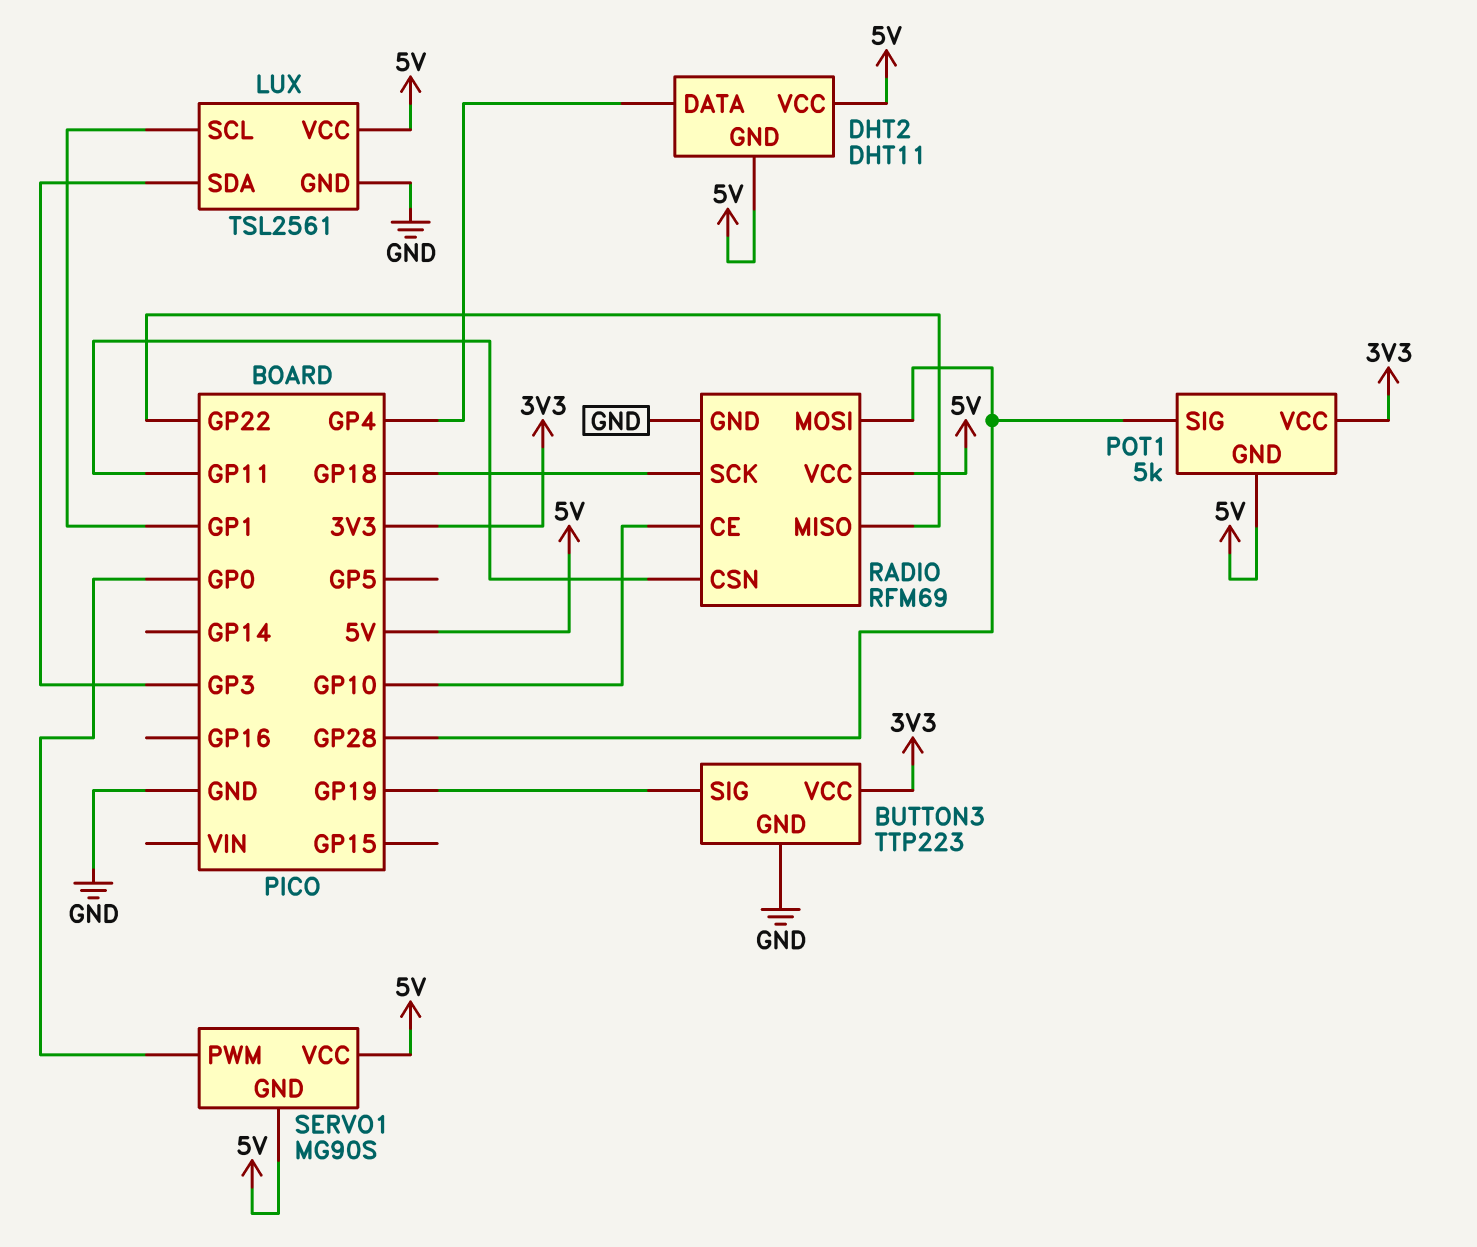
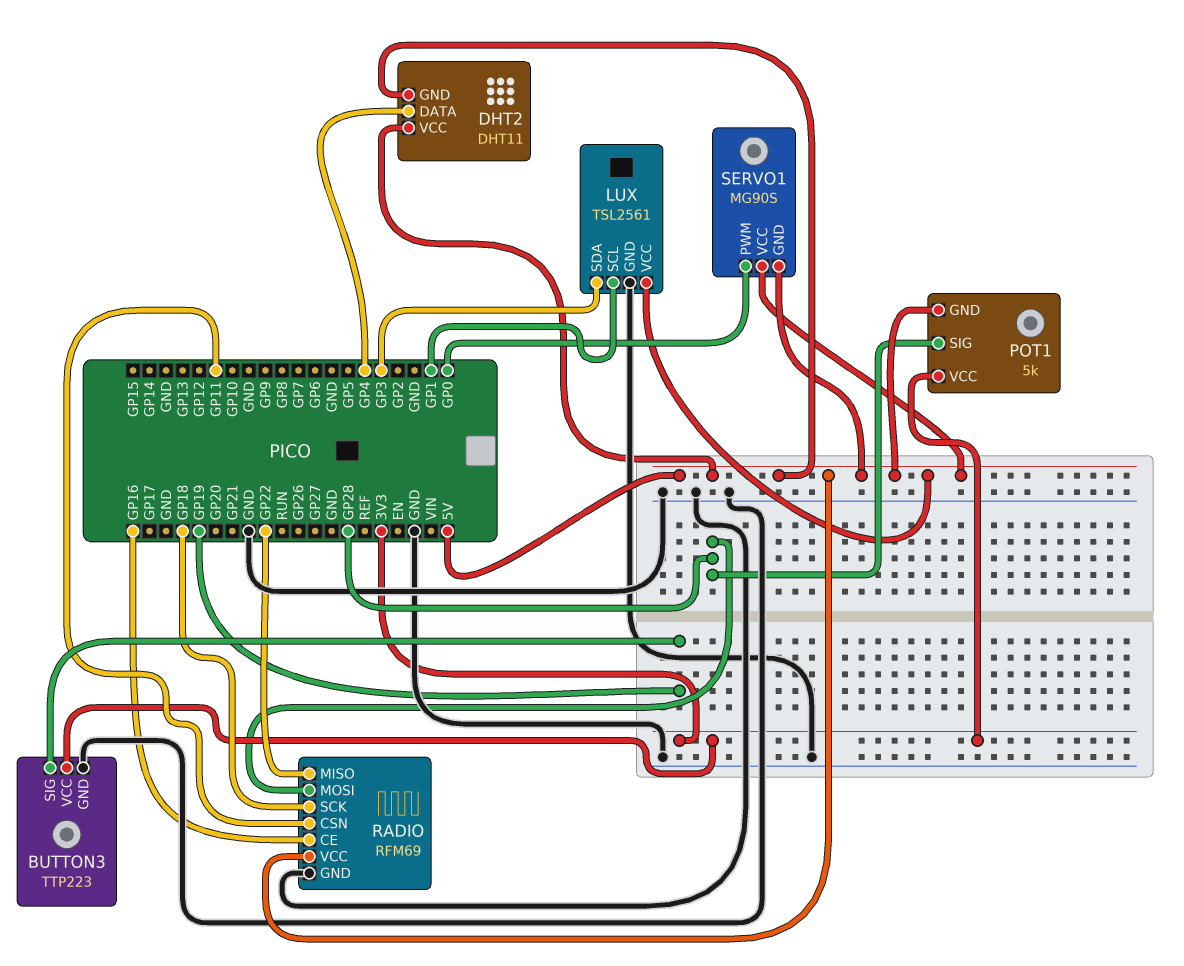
RADIO pin CE: GP10 -> GP16

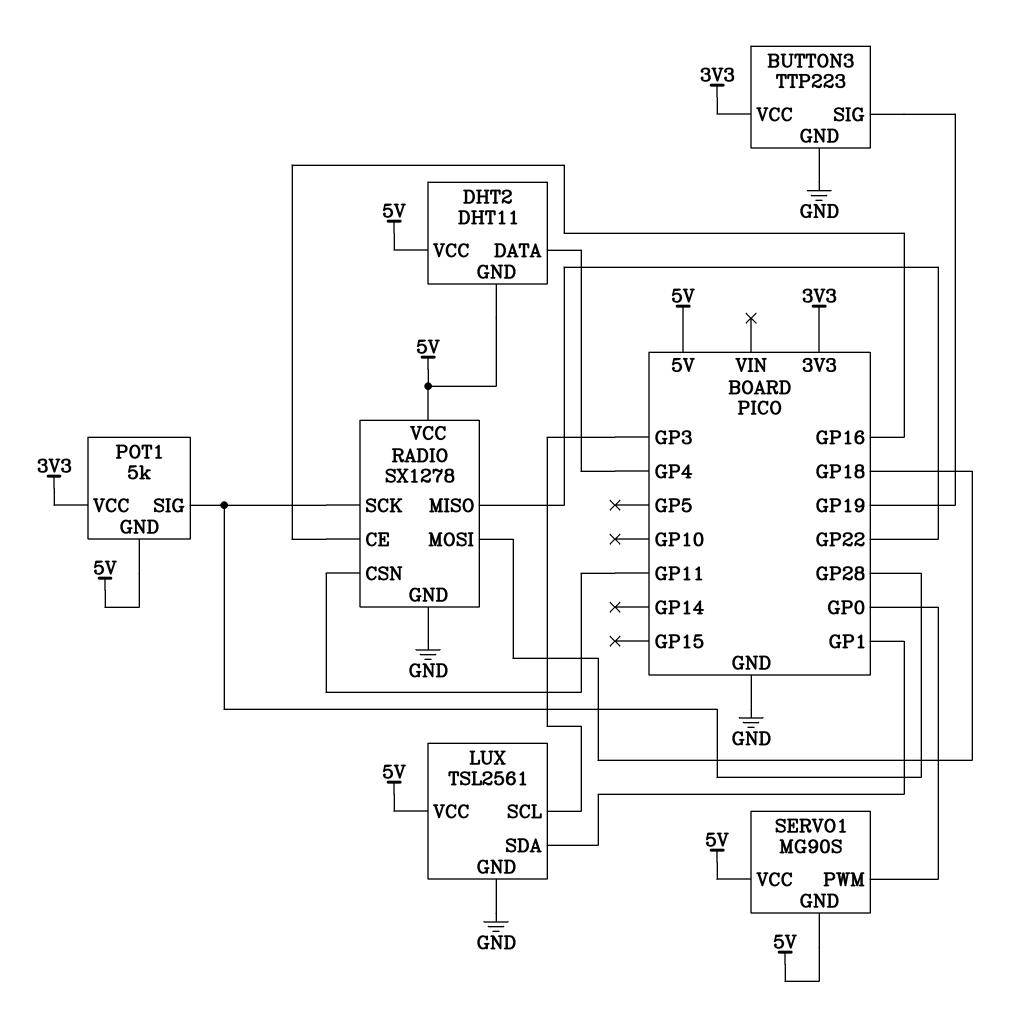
LUX pin SCL: GP1 -> GP3
LUX pin SDA: GP3 -> GP1
RADIO: RFM69 -> SX1278
RADIO pin MOSI: GP28 -> GP18
RADIO pin SCK: GP18 -> GP28

